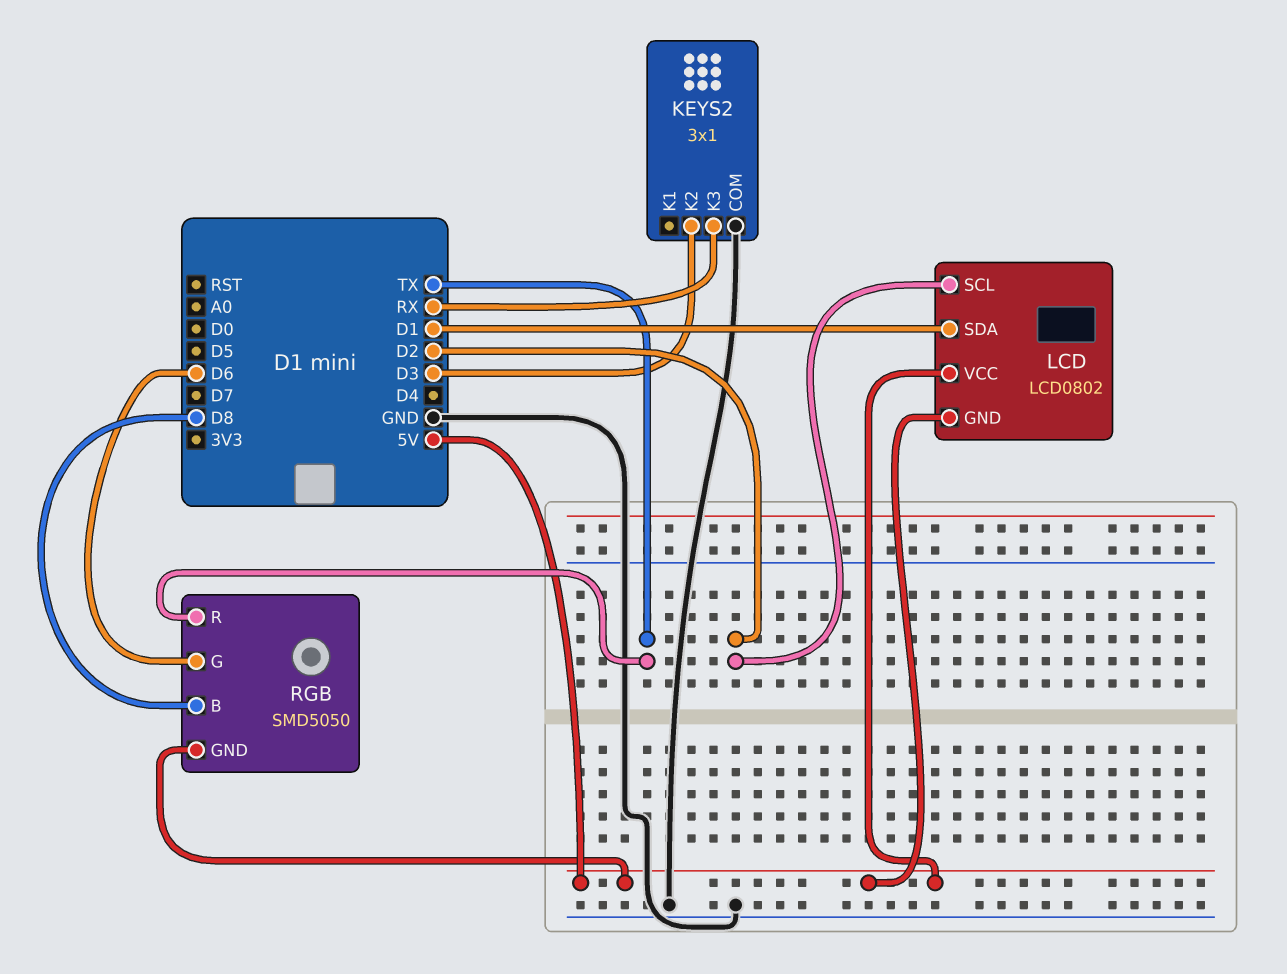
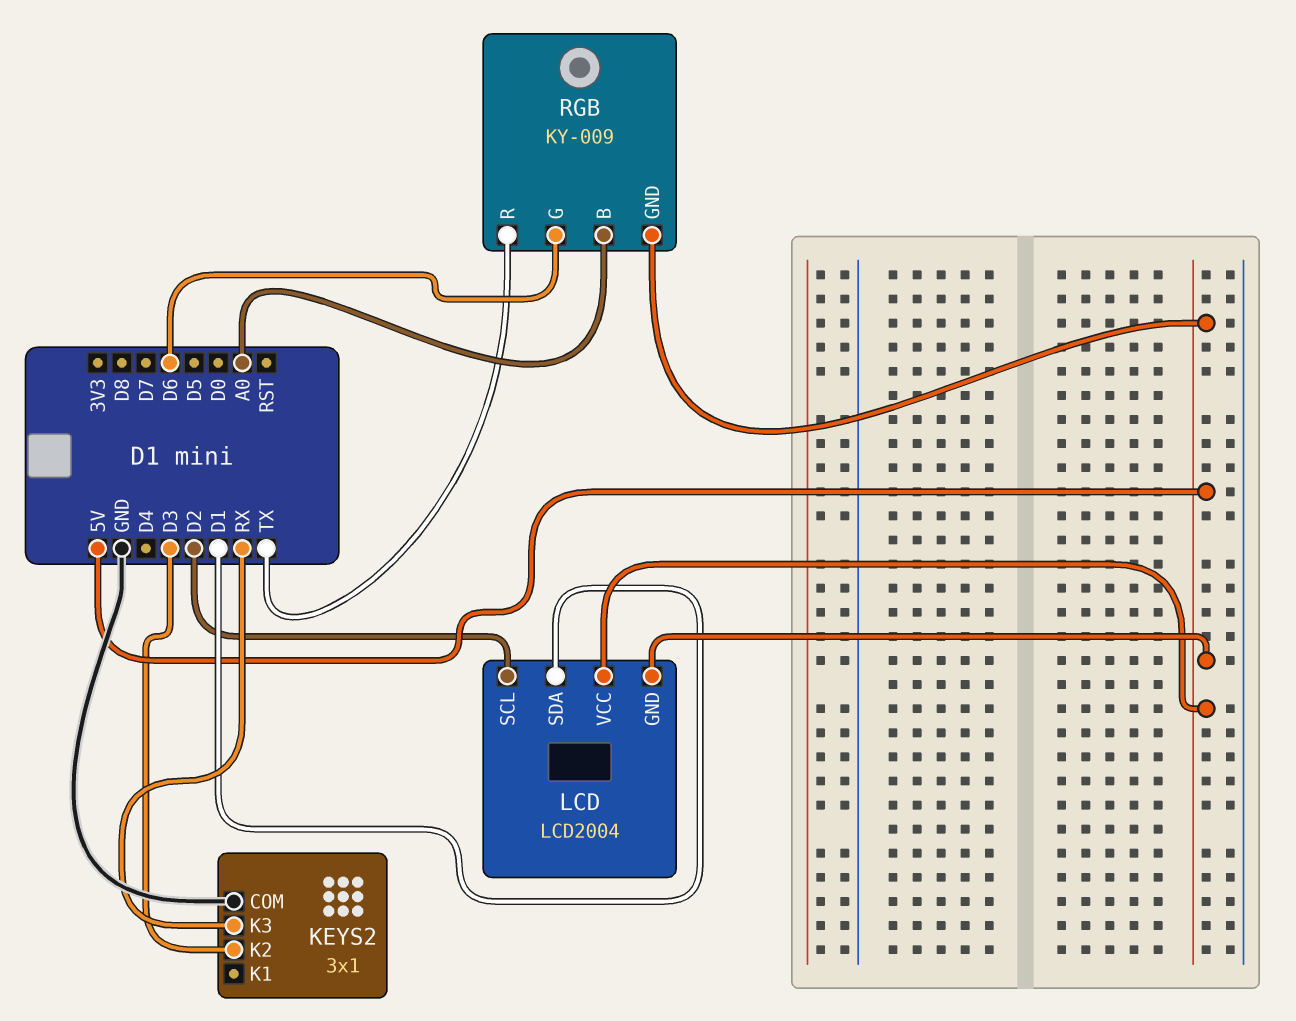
LCD: LCD0802 -> LCD2004
RGB: SMD5050 -> KY-009
RGB pin B: D8 -> A0

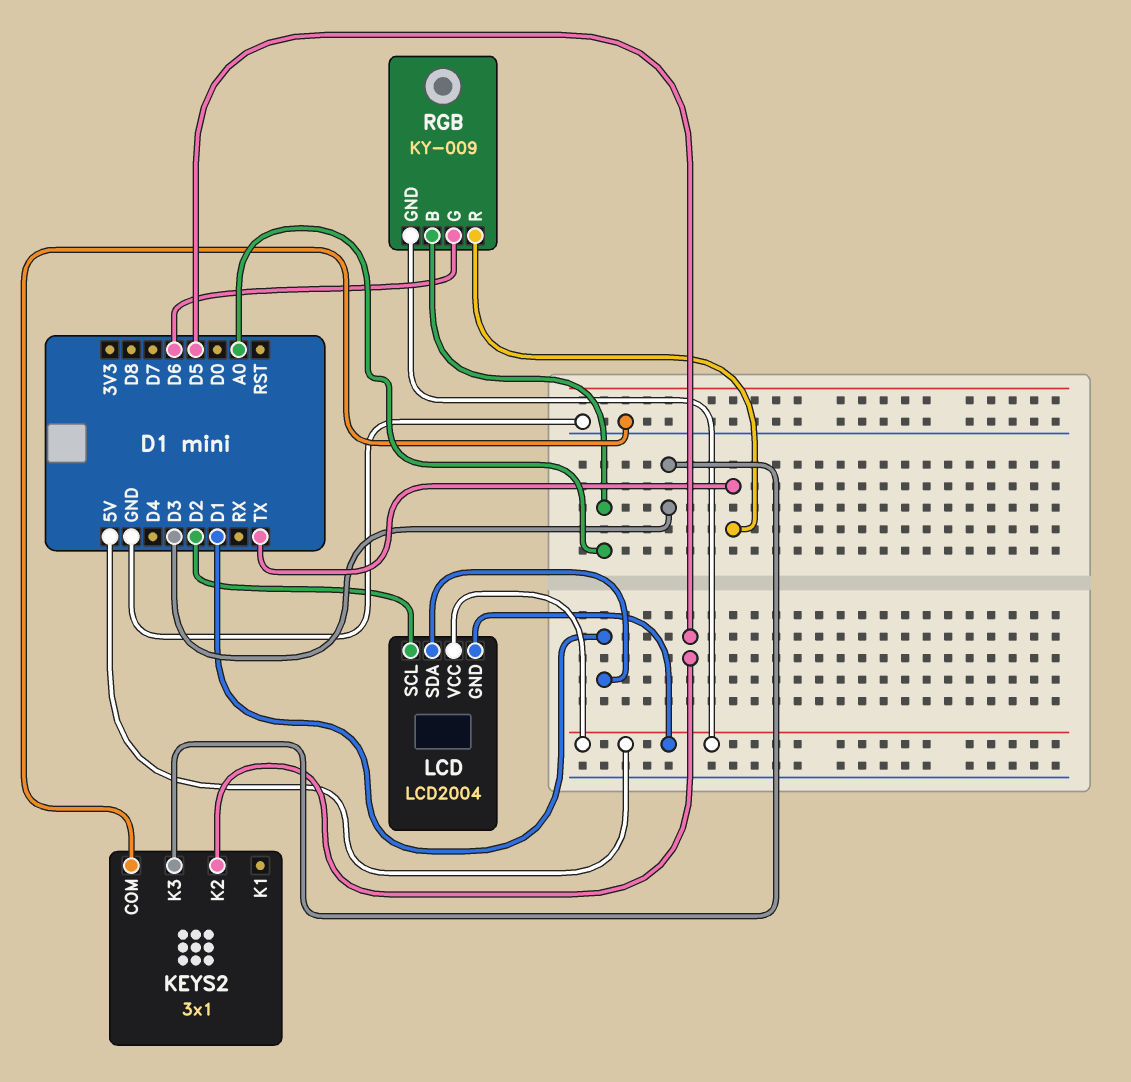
KEYS2 pin K2: D3 -> D5
KEYS2 pin K3: RX -> D3

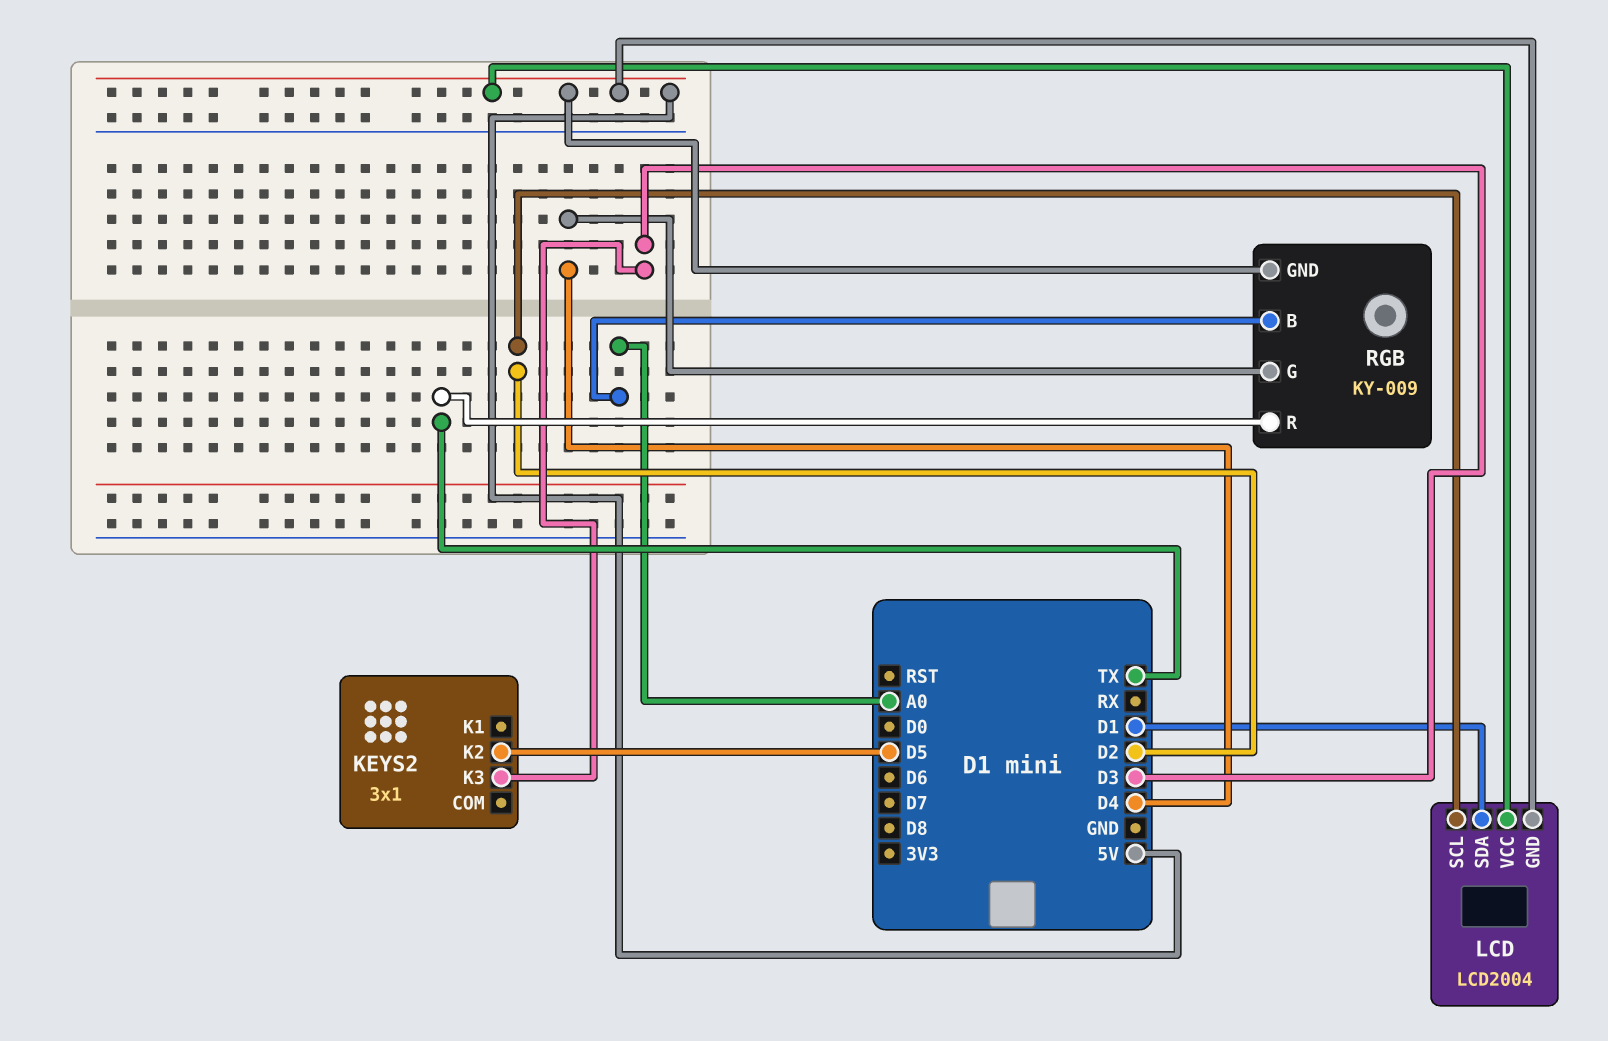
KEYS2 pin COM: GND -> none
RGB pin G: D6 -> D4

